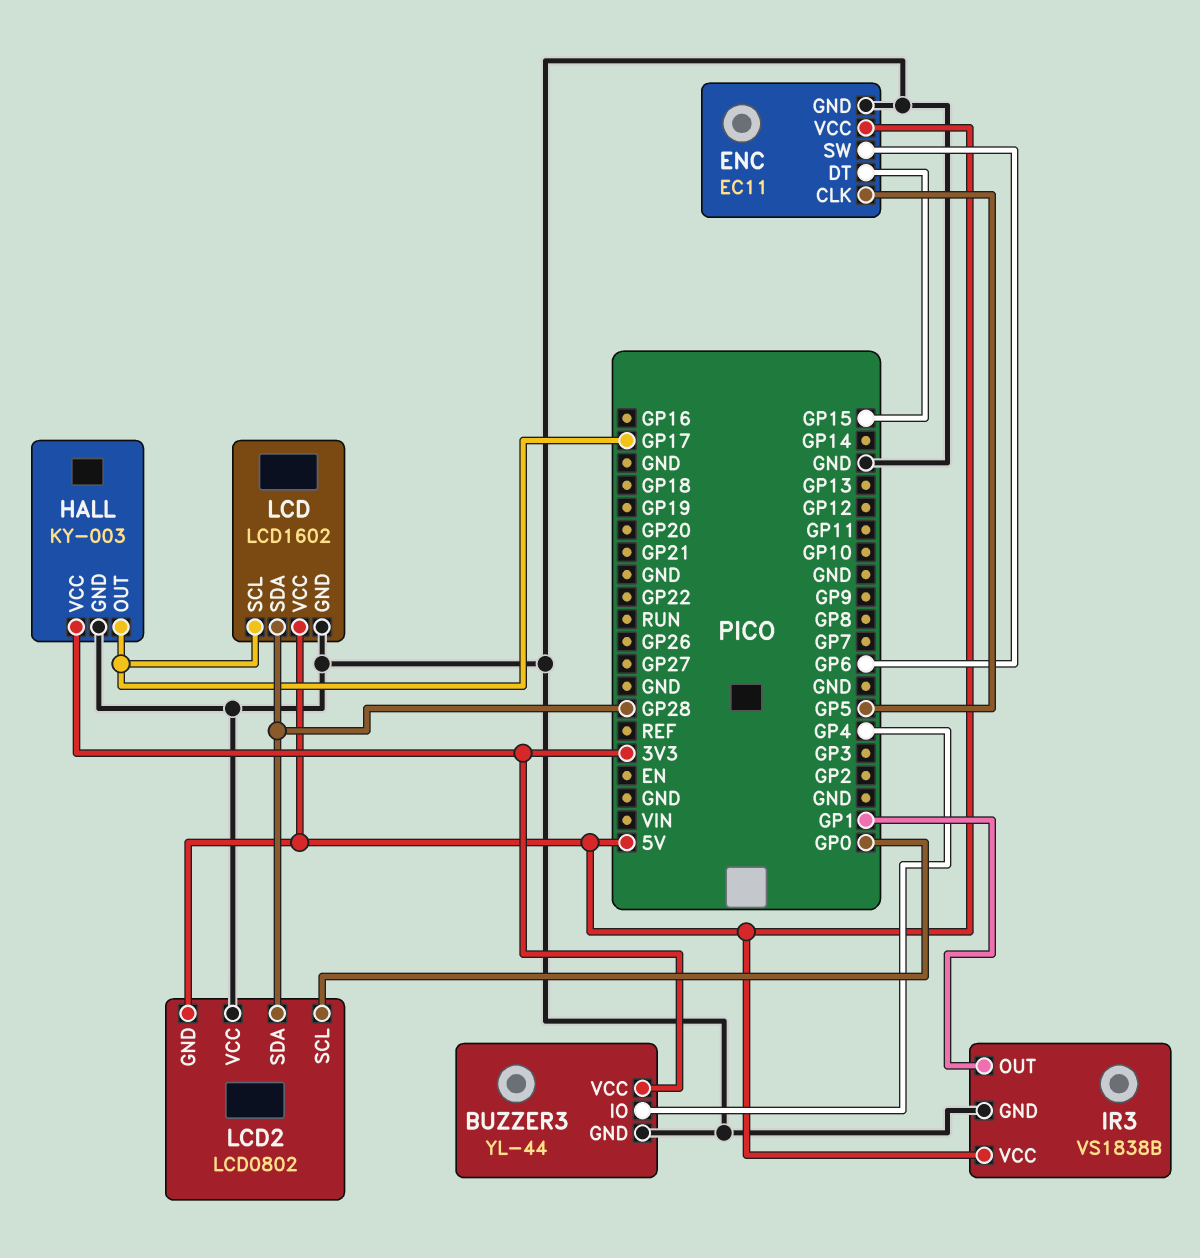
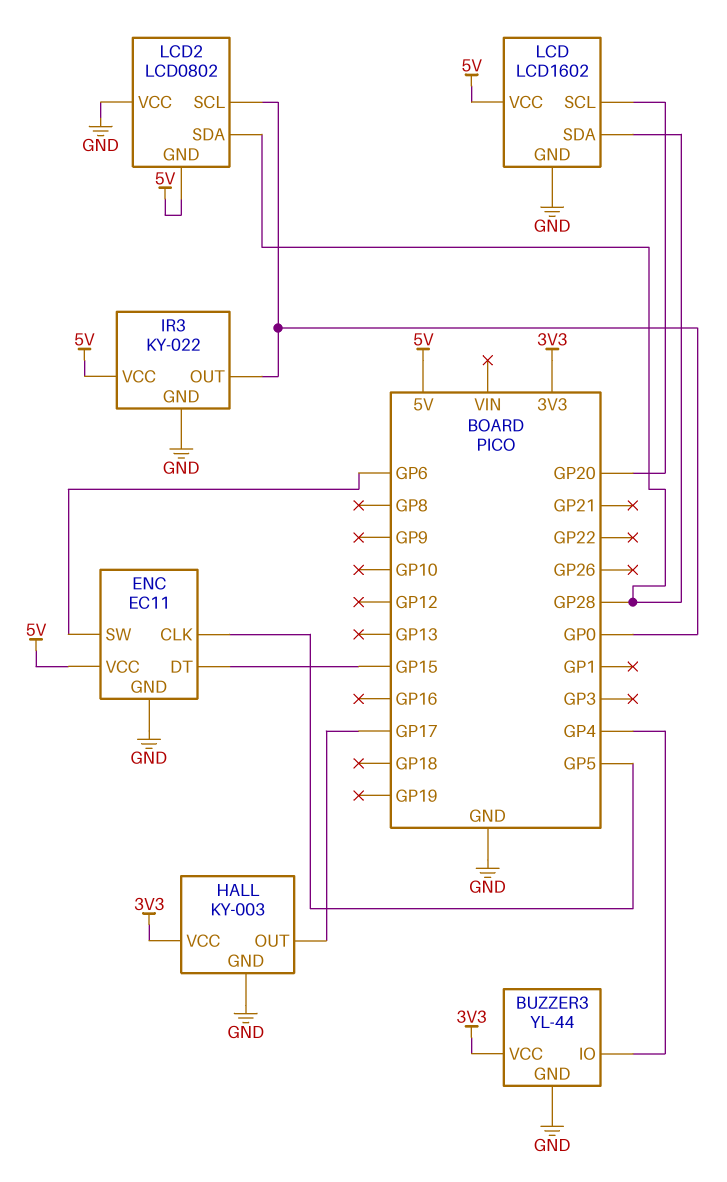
IR3: VS1838B -> KY-022
IR3 pin OUT: GP1 -> GP0
LCD pin SCL: GP17 -> GP20

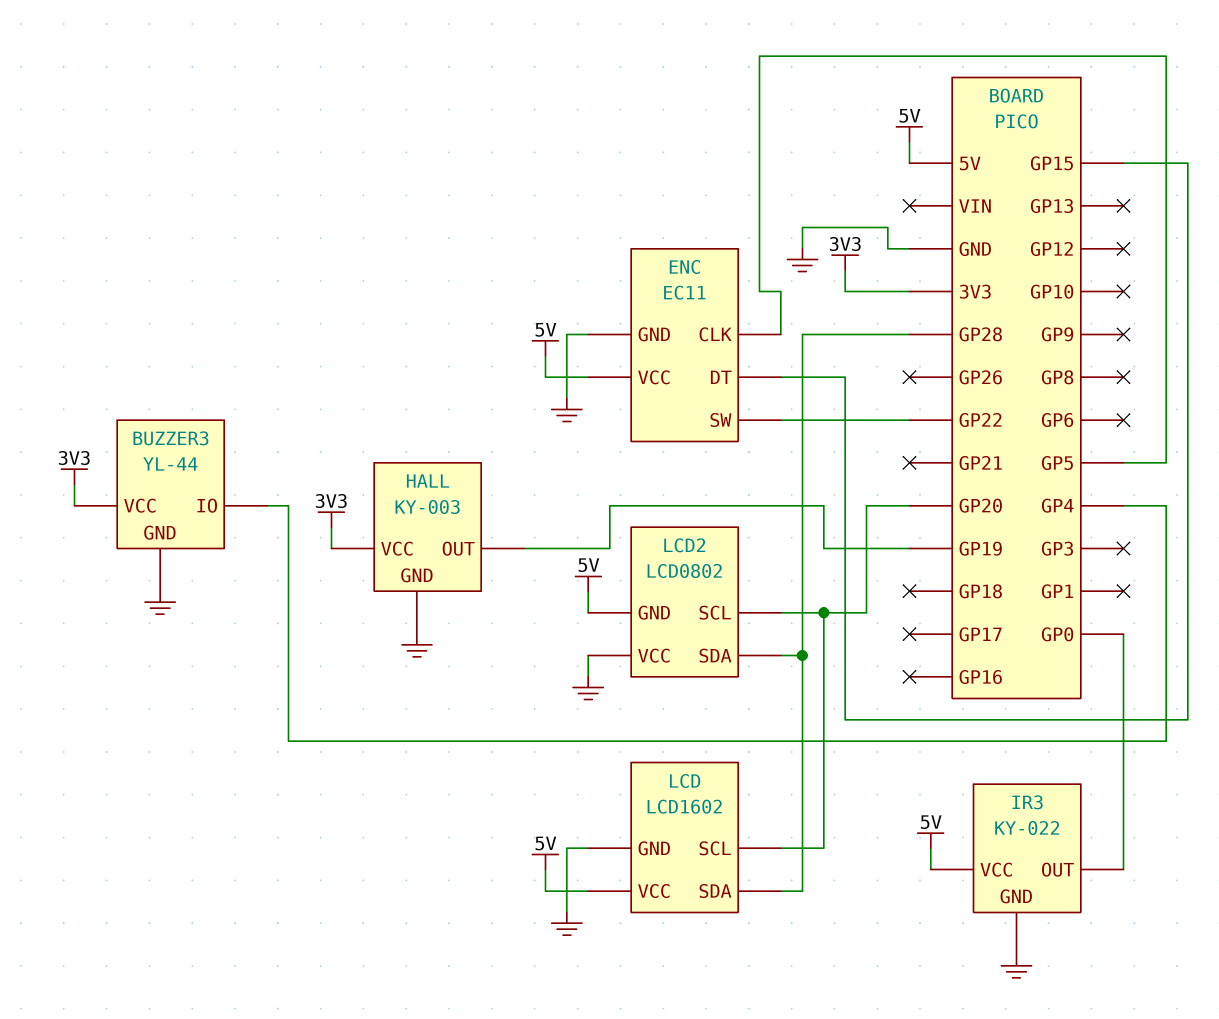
ENC pin SW: GP6 -> GP22
HALL pin OUT: GP17 -> GP19
LCD2 pin SCL: GP0 -> GP20

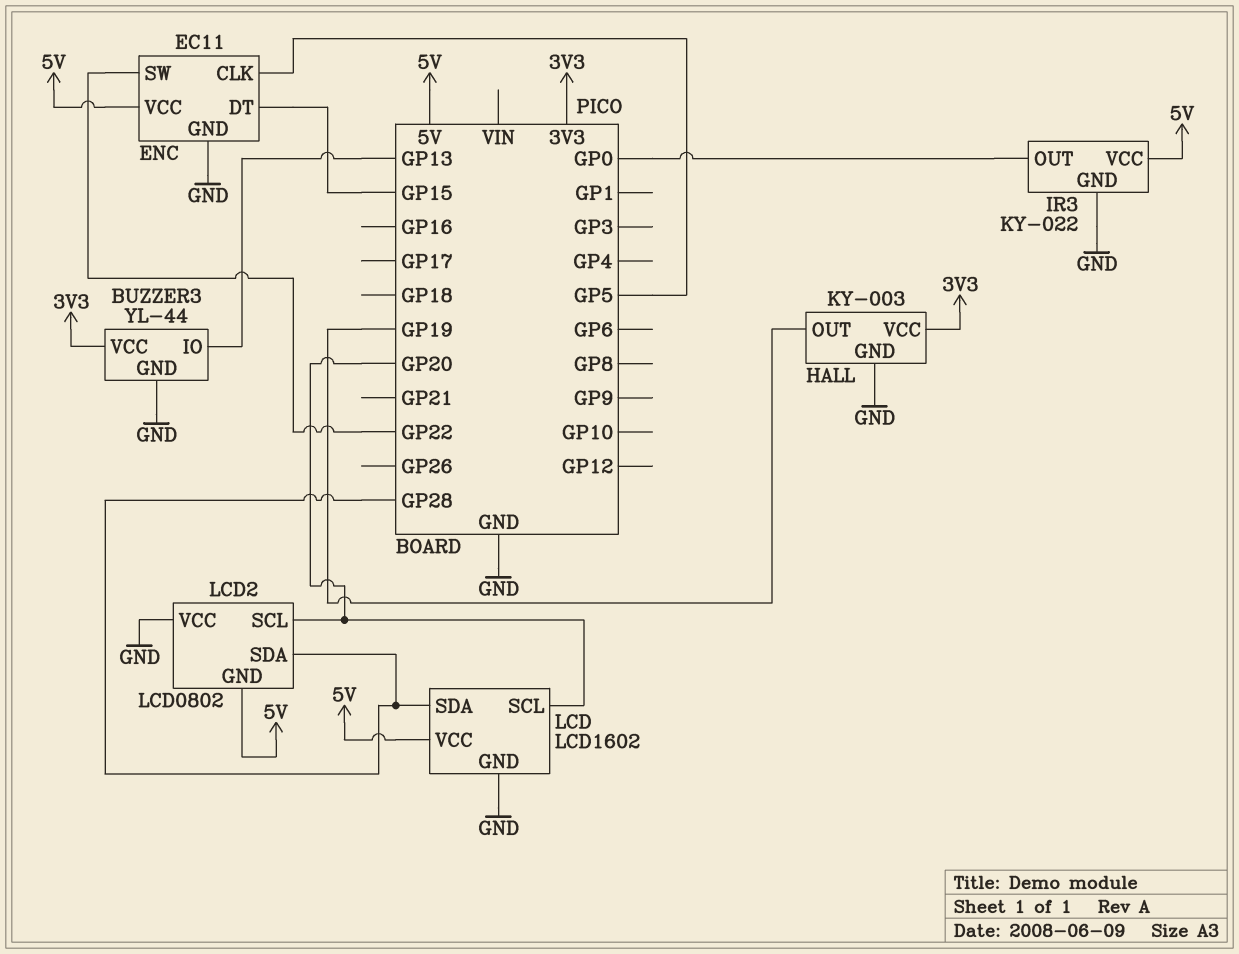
BUZZER3 pin IO: GP4 -> GP13

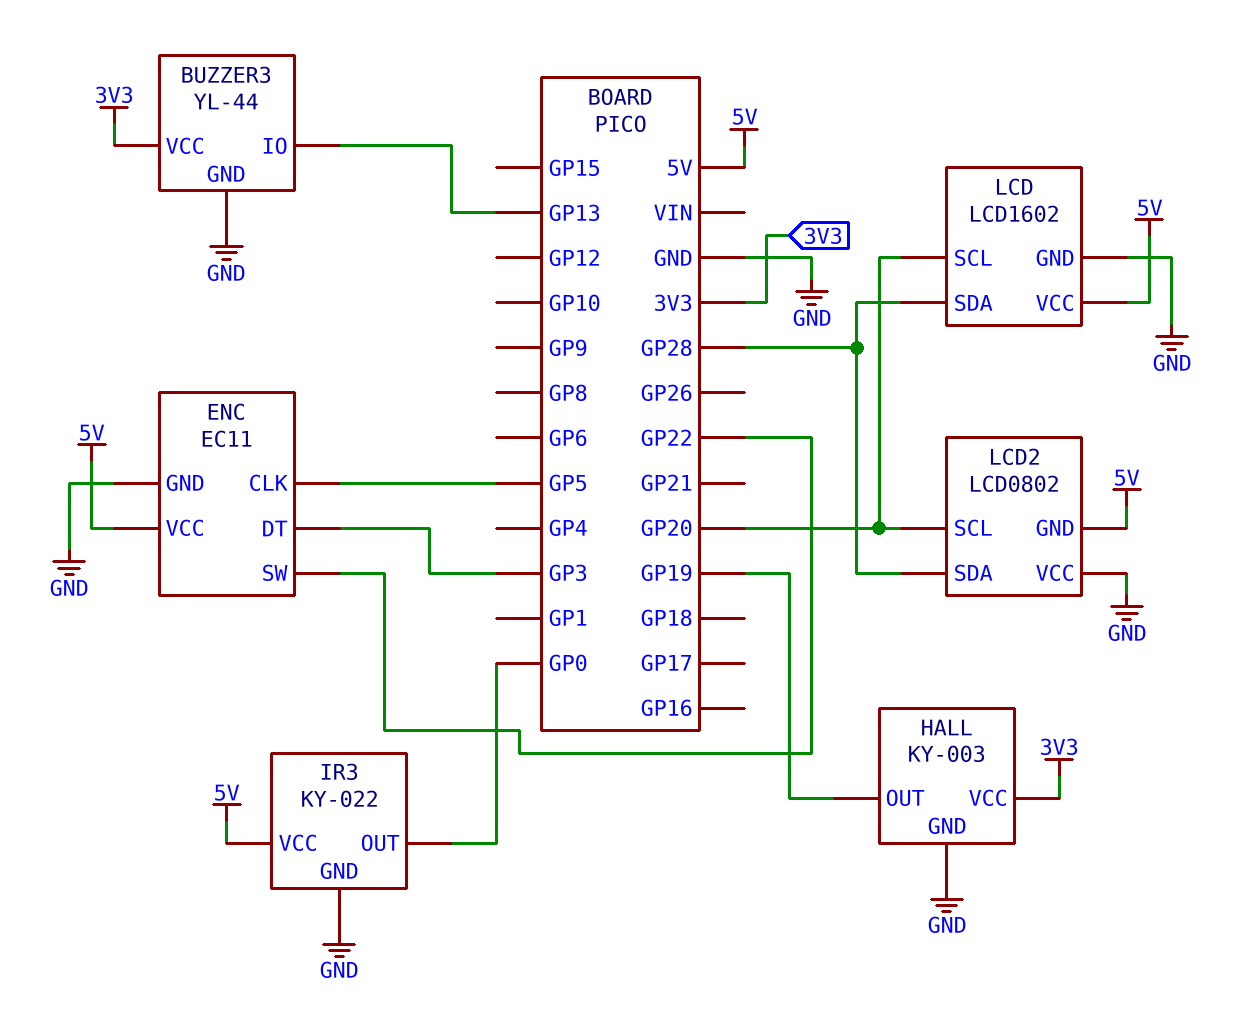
ENC pin DT: GP15 -> GP3

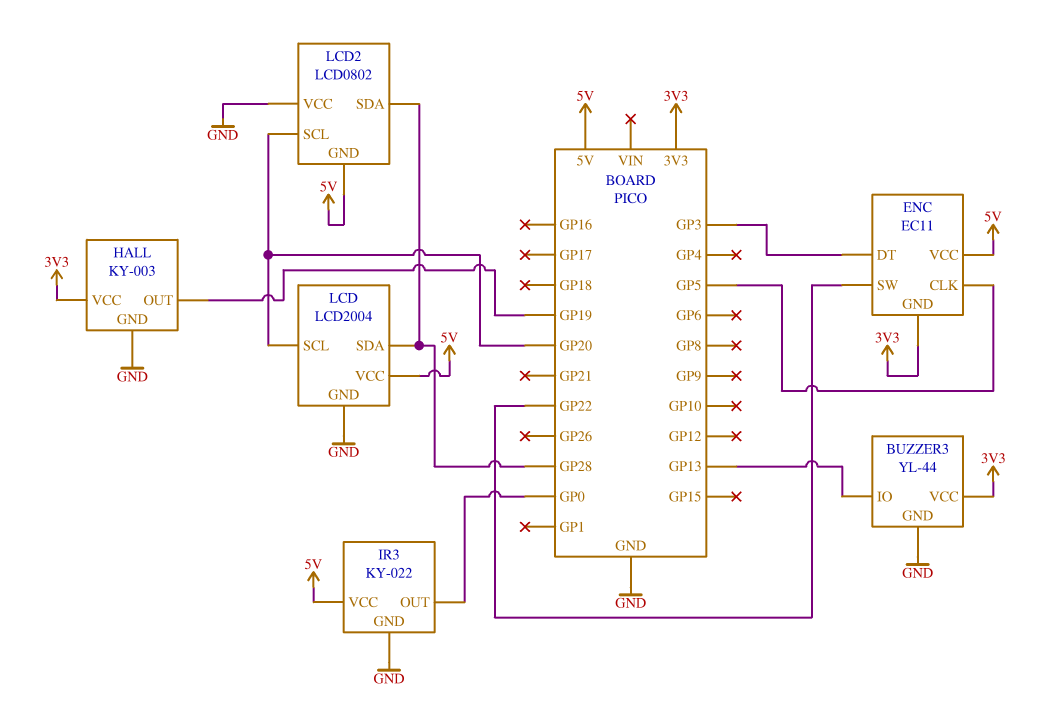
ENC pin GND: GND -> 3V3
LCD: LCD1602 -> LCD2004

